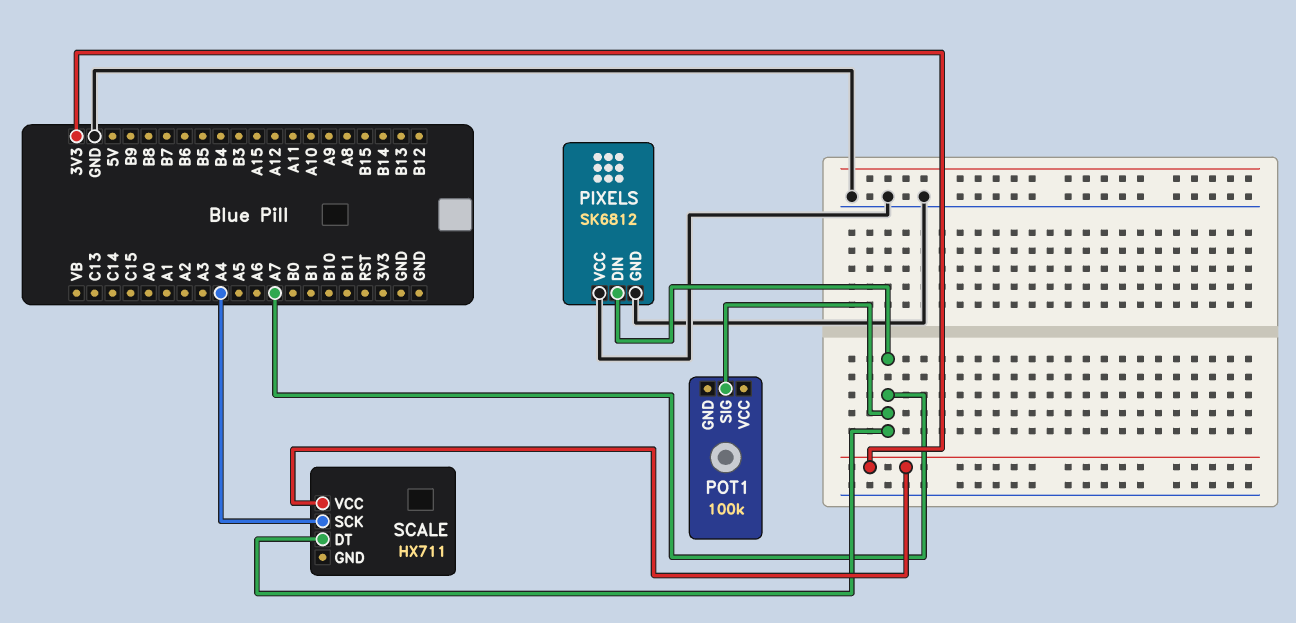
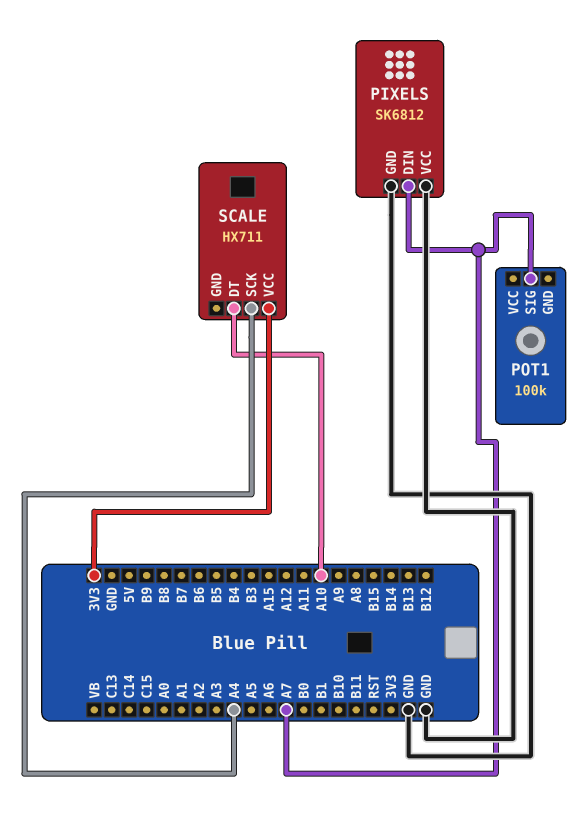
SCALE pin DT: A7 -> A10

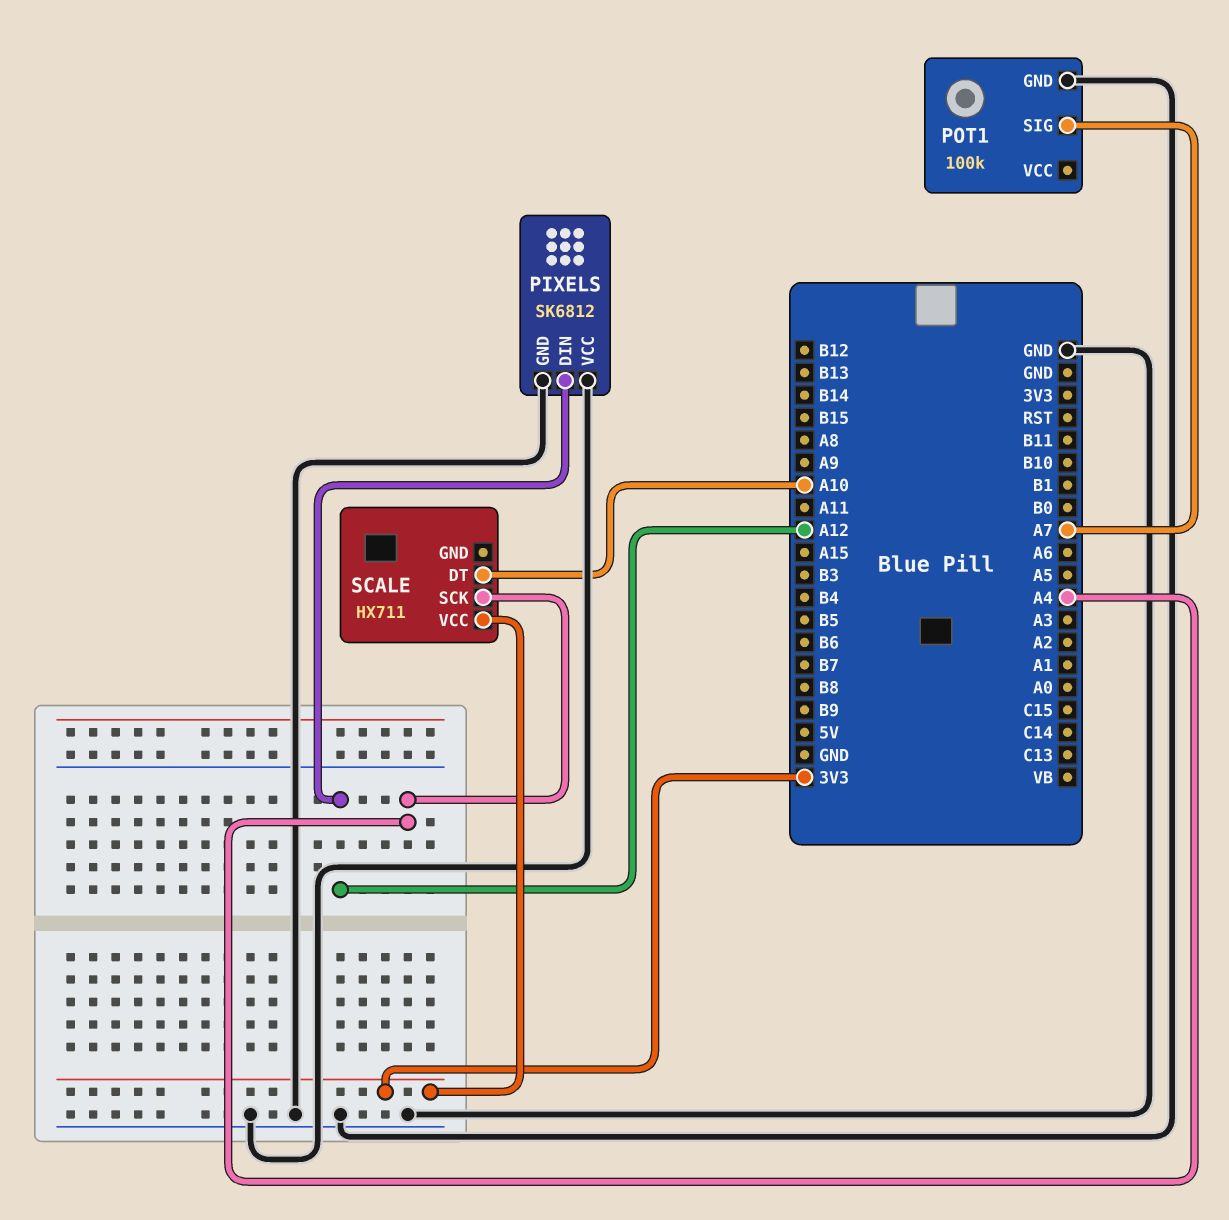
PIXELS pin DIN: A7 -> A12
POT1 pin GND: none -> GND

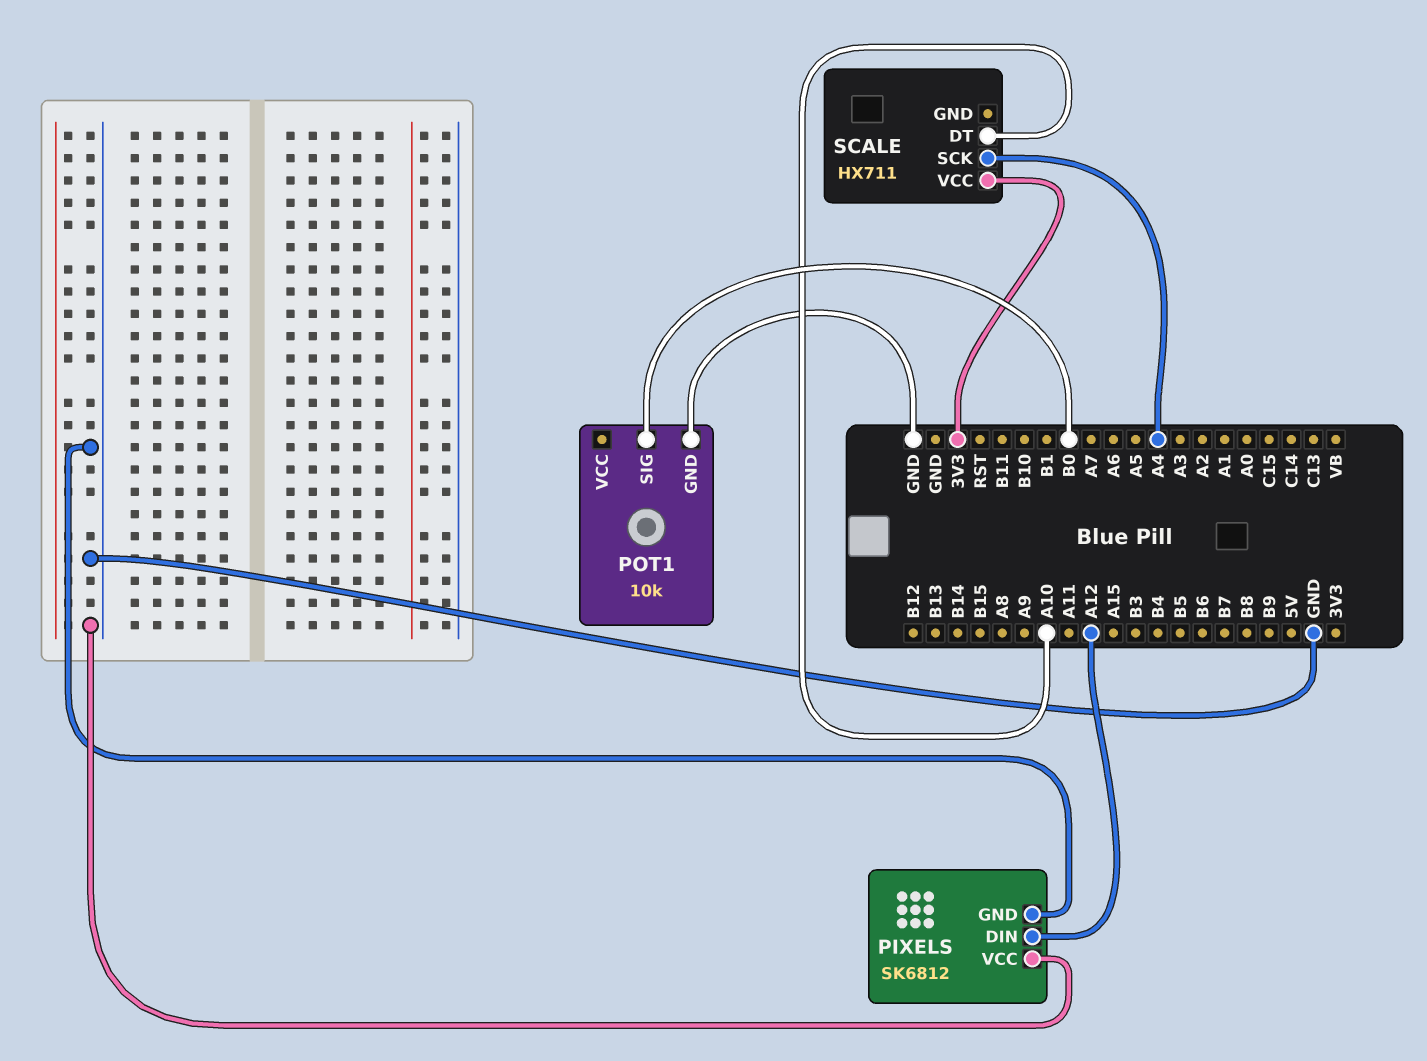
POT1: 100k -> 10k
POT1 pin SIG: A7 -> B0

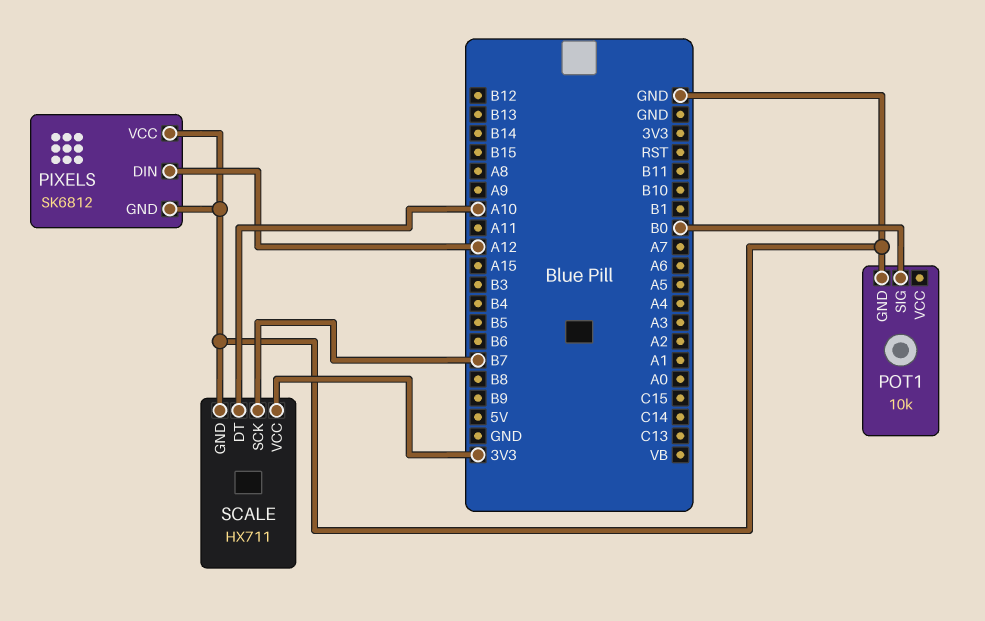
SCALE pin GND: none -> GND
SCALE pin SCK: A4 -> B7

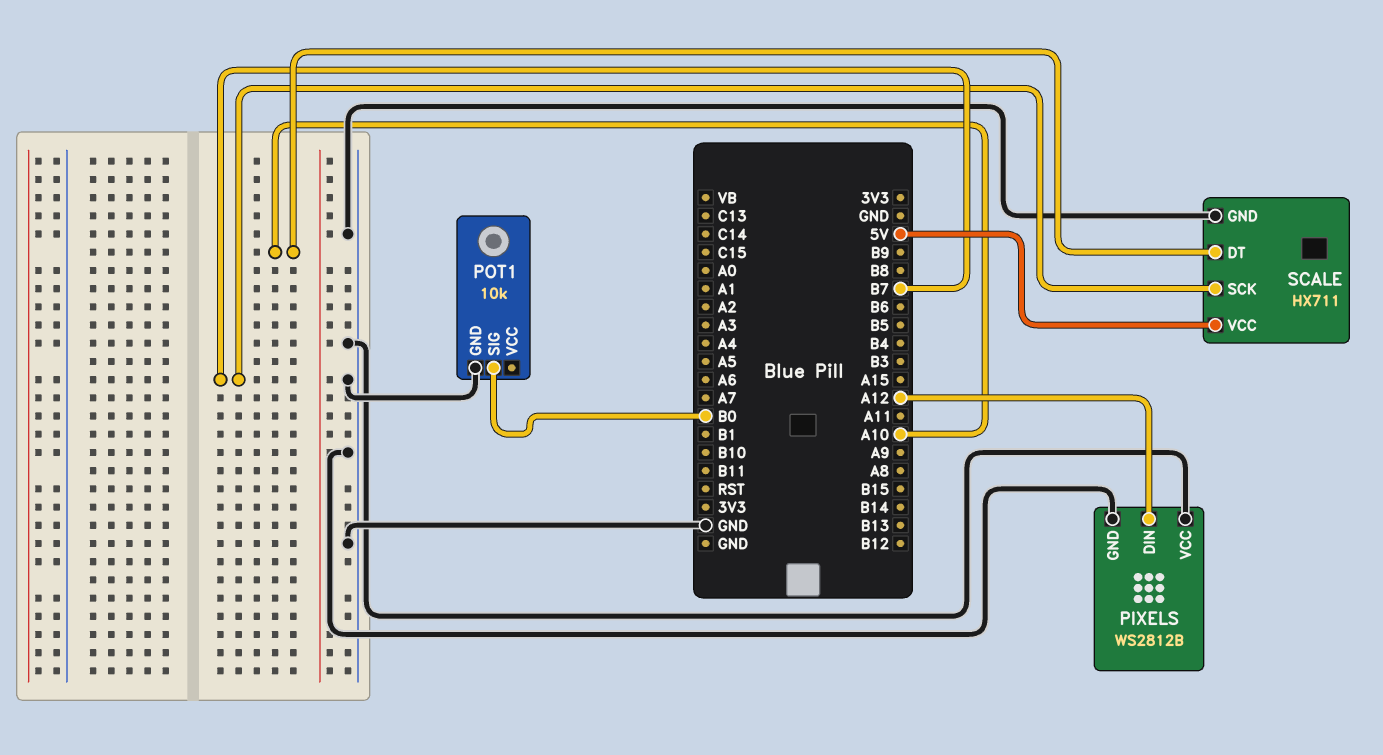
PIXELS: SK6812 -> WS2812B
SCALE pin VCC: 3V3 -> 5V

